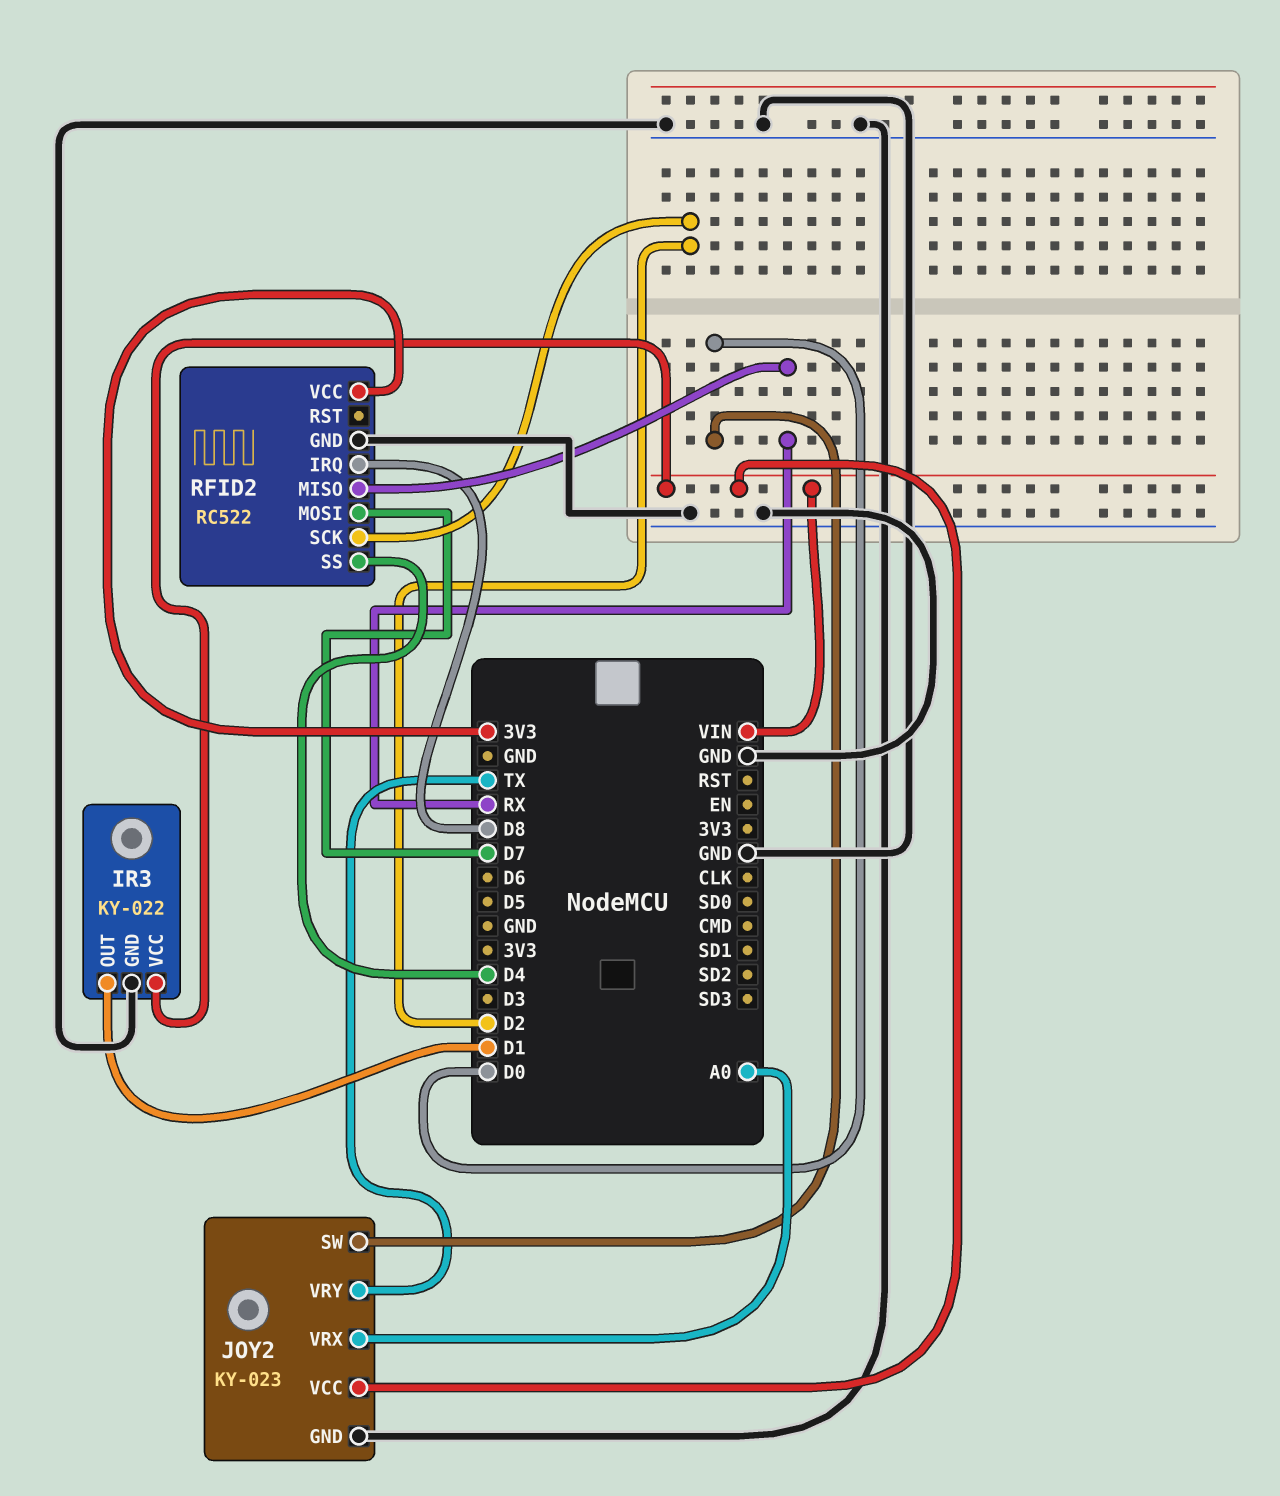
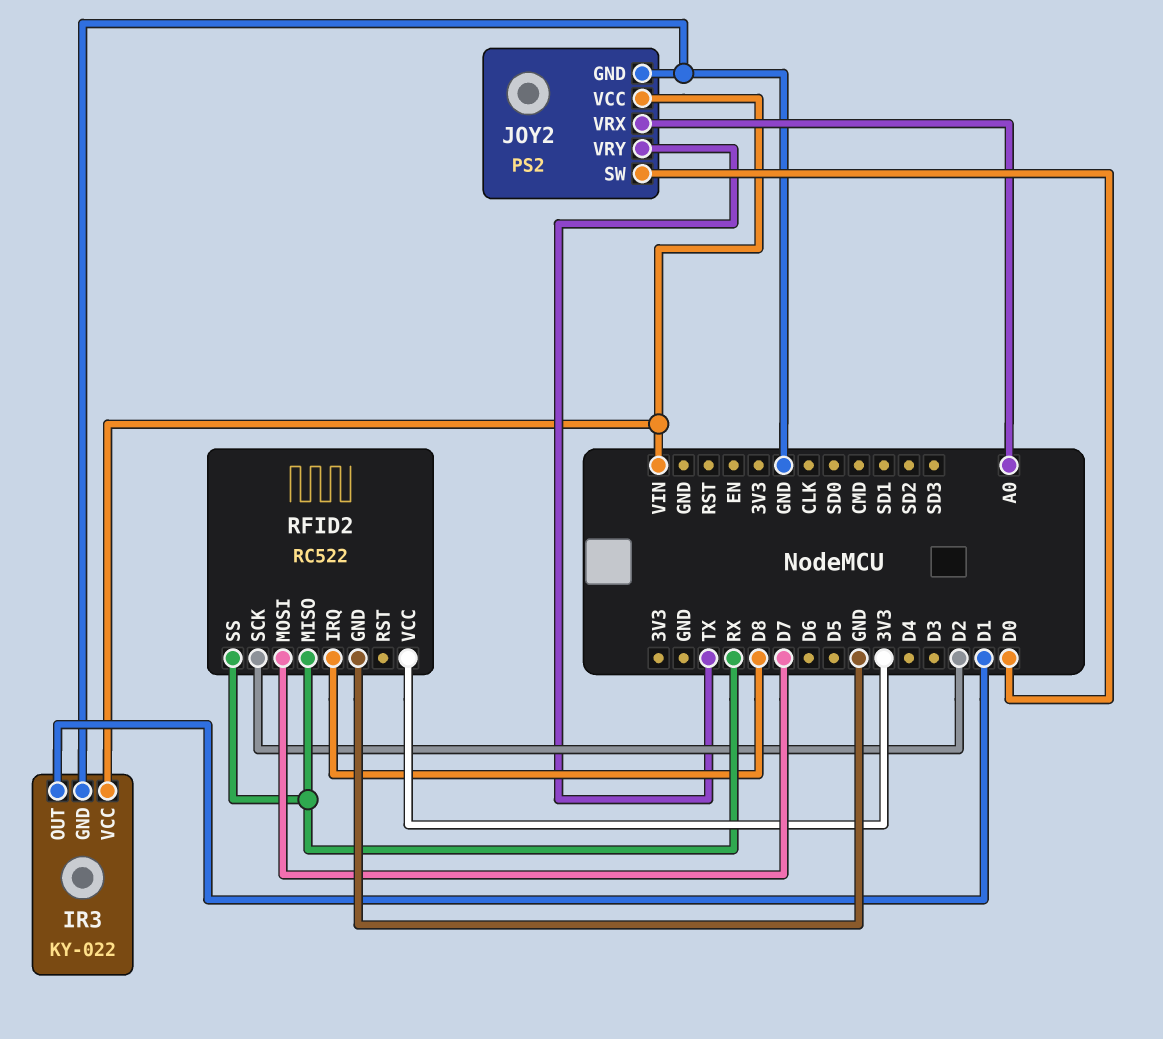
JOY2: KY-023 -> PS2
RFID2 pin SS: D4 -> RX

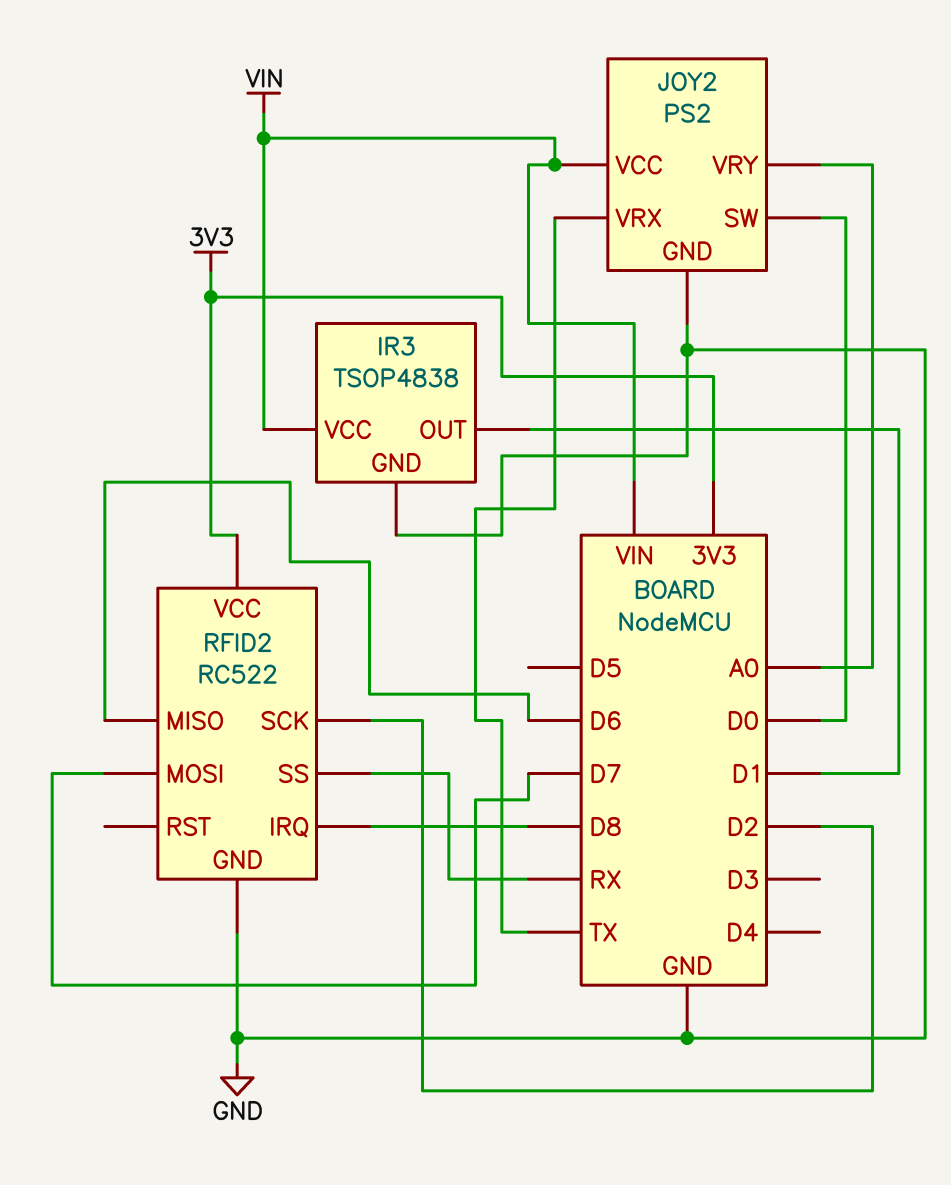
IR3: KY-022 -> TSOP4838
JOY2 pin VRX: A0 -> TX
JOY2 pin VRY: TX -> A0
RFID2 pin MISO: RX -> D6

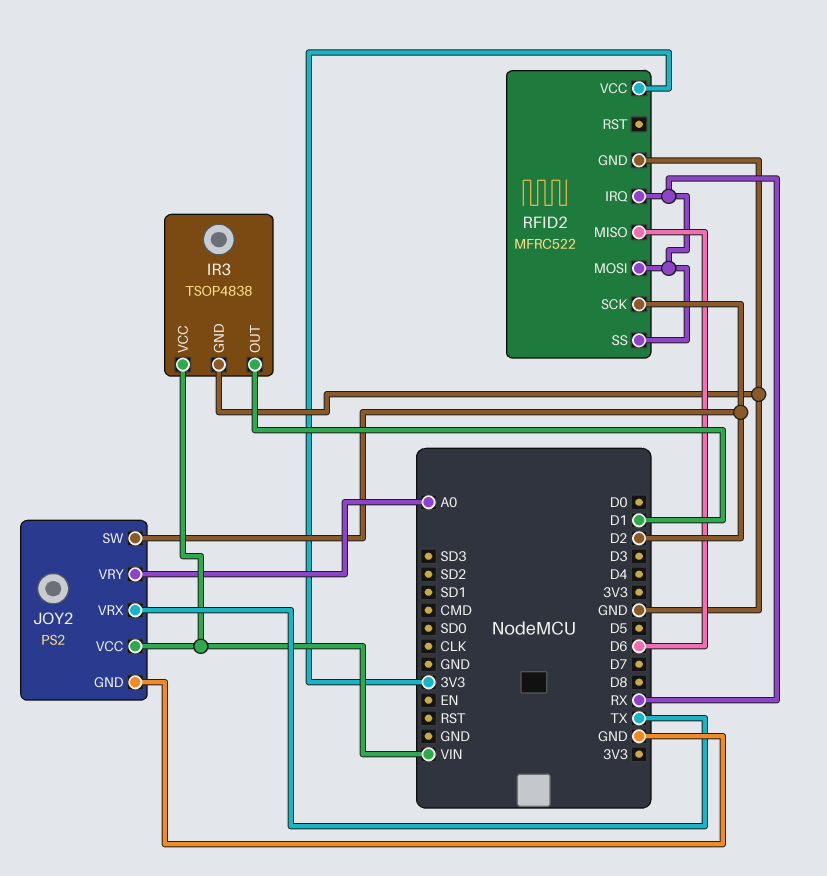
JOY2 pin SW: D0 -> D2
RFID2: RC522 -> MFRC522
RFID2 pin IRQ: D8 -> RX
RFID2 pin MOSI: D7 -> RX

